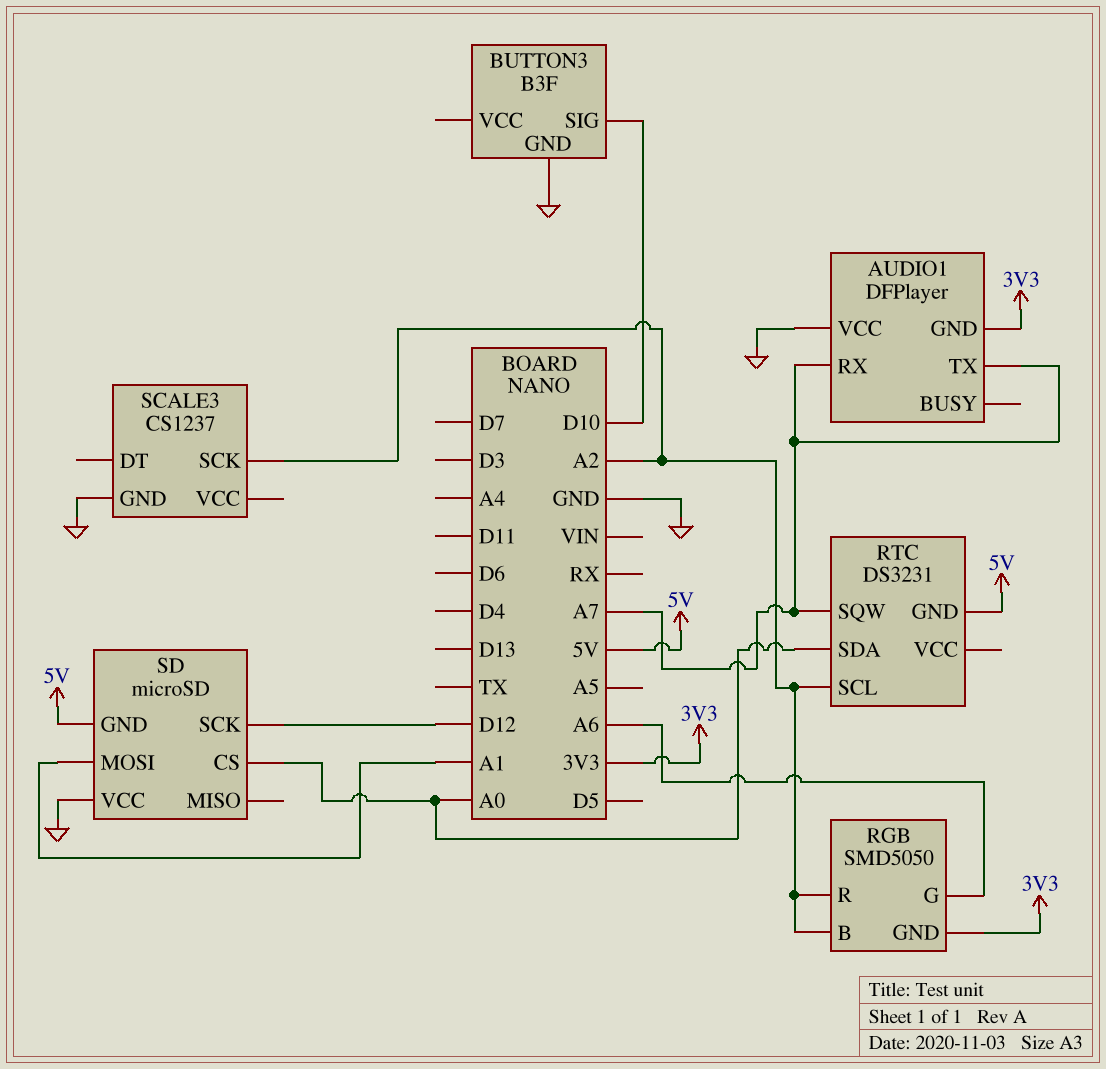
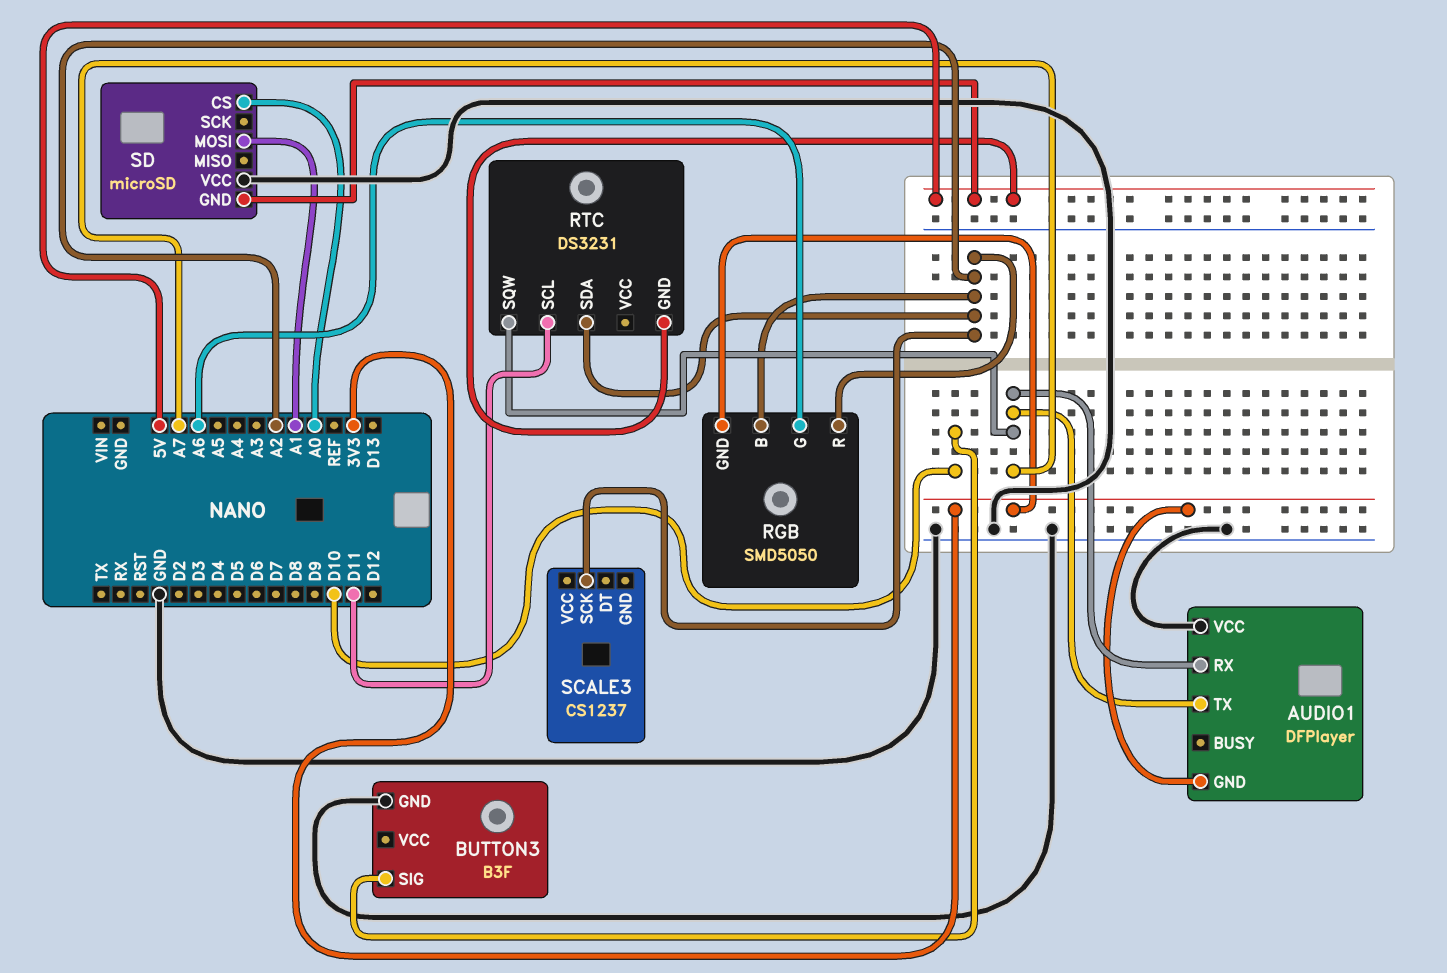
RTC pin SCL: A2 -> D11
RTC pin SDA: A0 -> A2
SCALE3 pin GND: GND -> none
SD pin SCK: D12 -> none

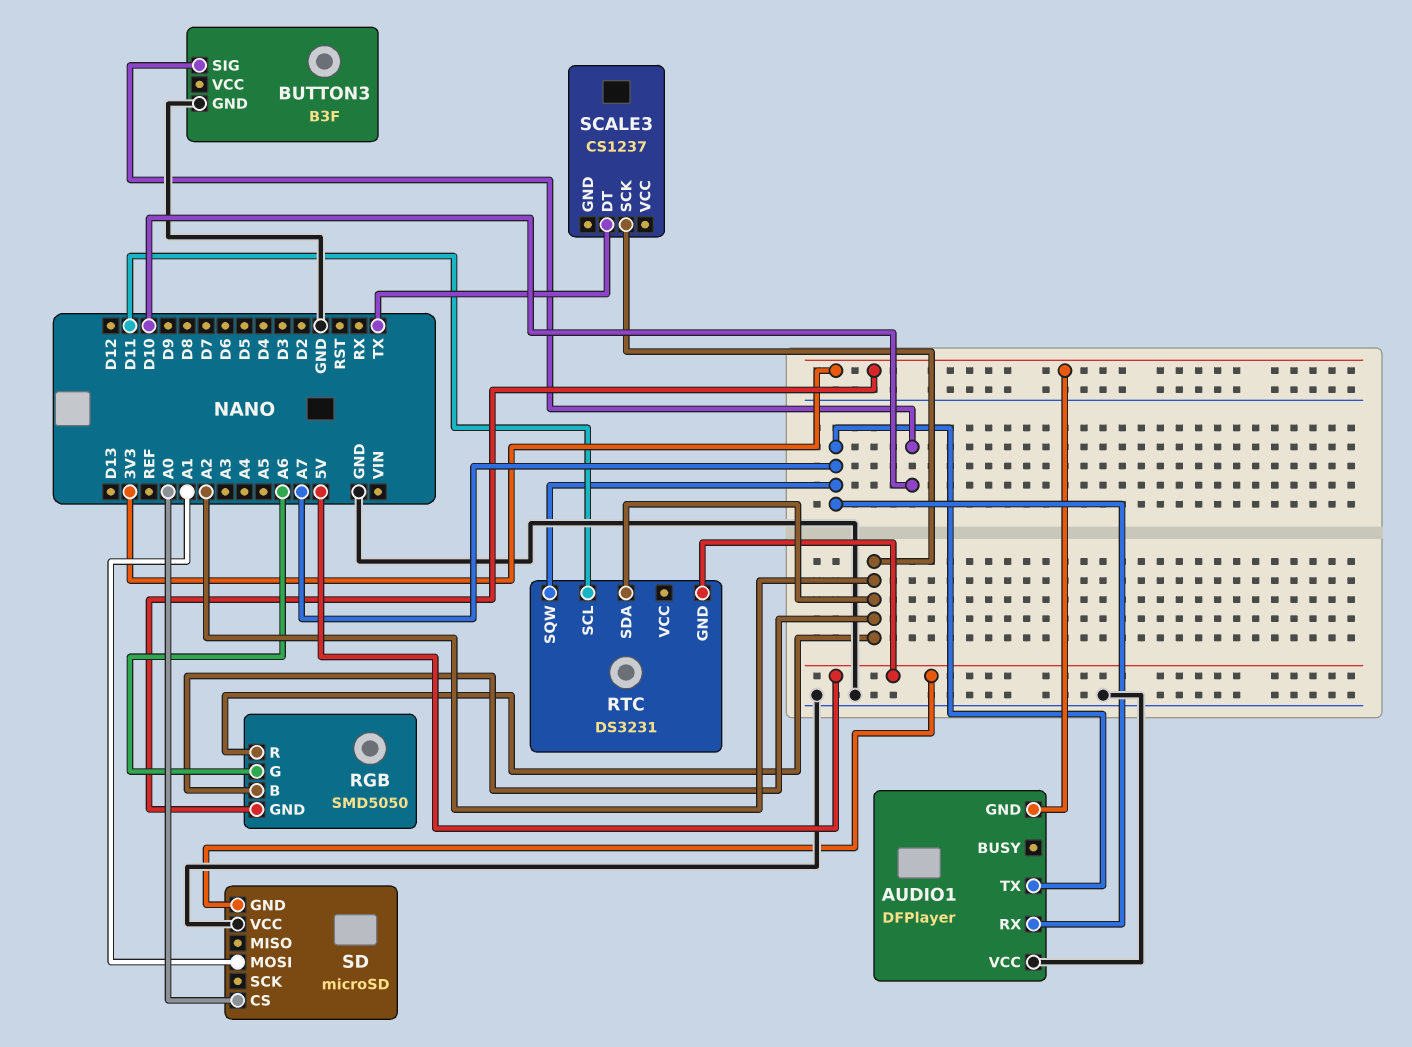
SCALE3 pin DT: none -> TX

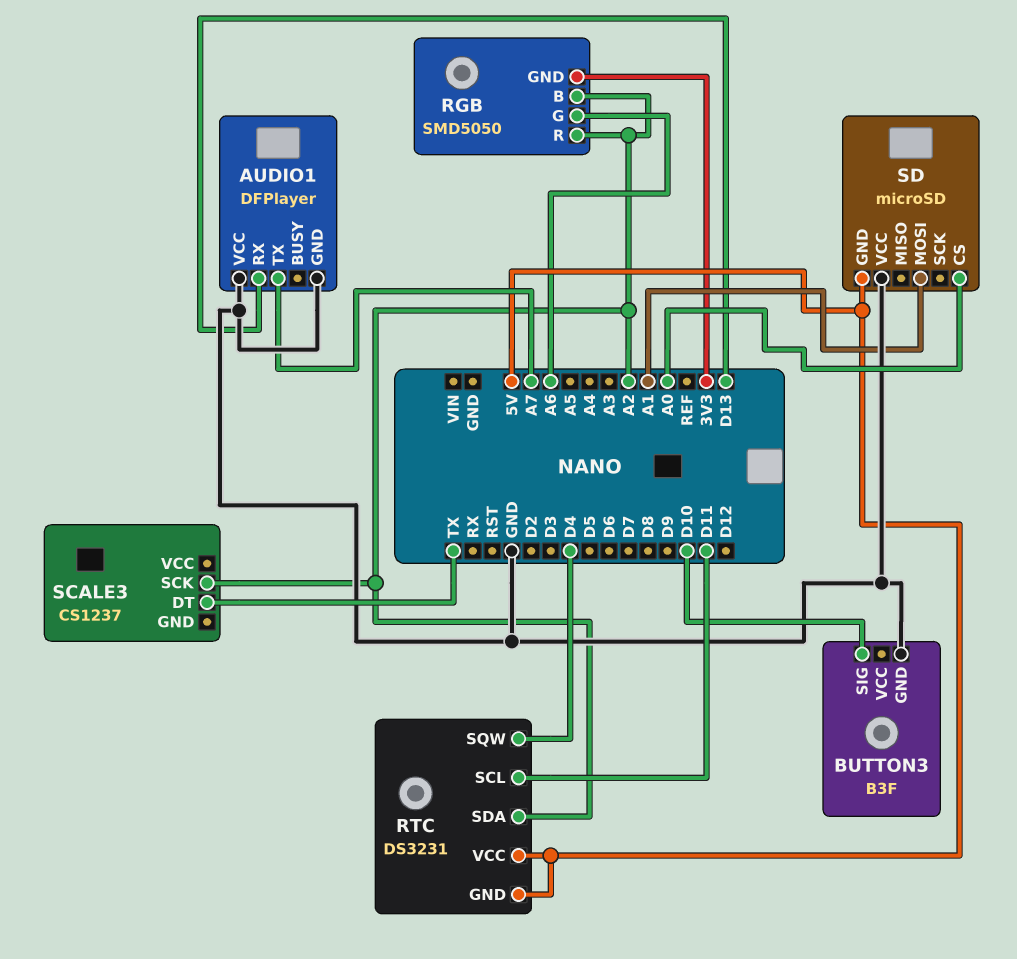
AUDIO1 pin GND: 3V3 -> GND
AUDIO1 pin RX: A7 -> D13
RTC pin SQW: A7 -> D4
RTC pin VCC: none -> 5V

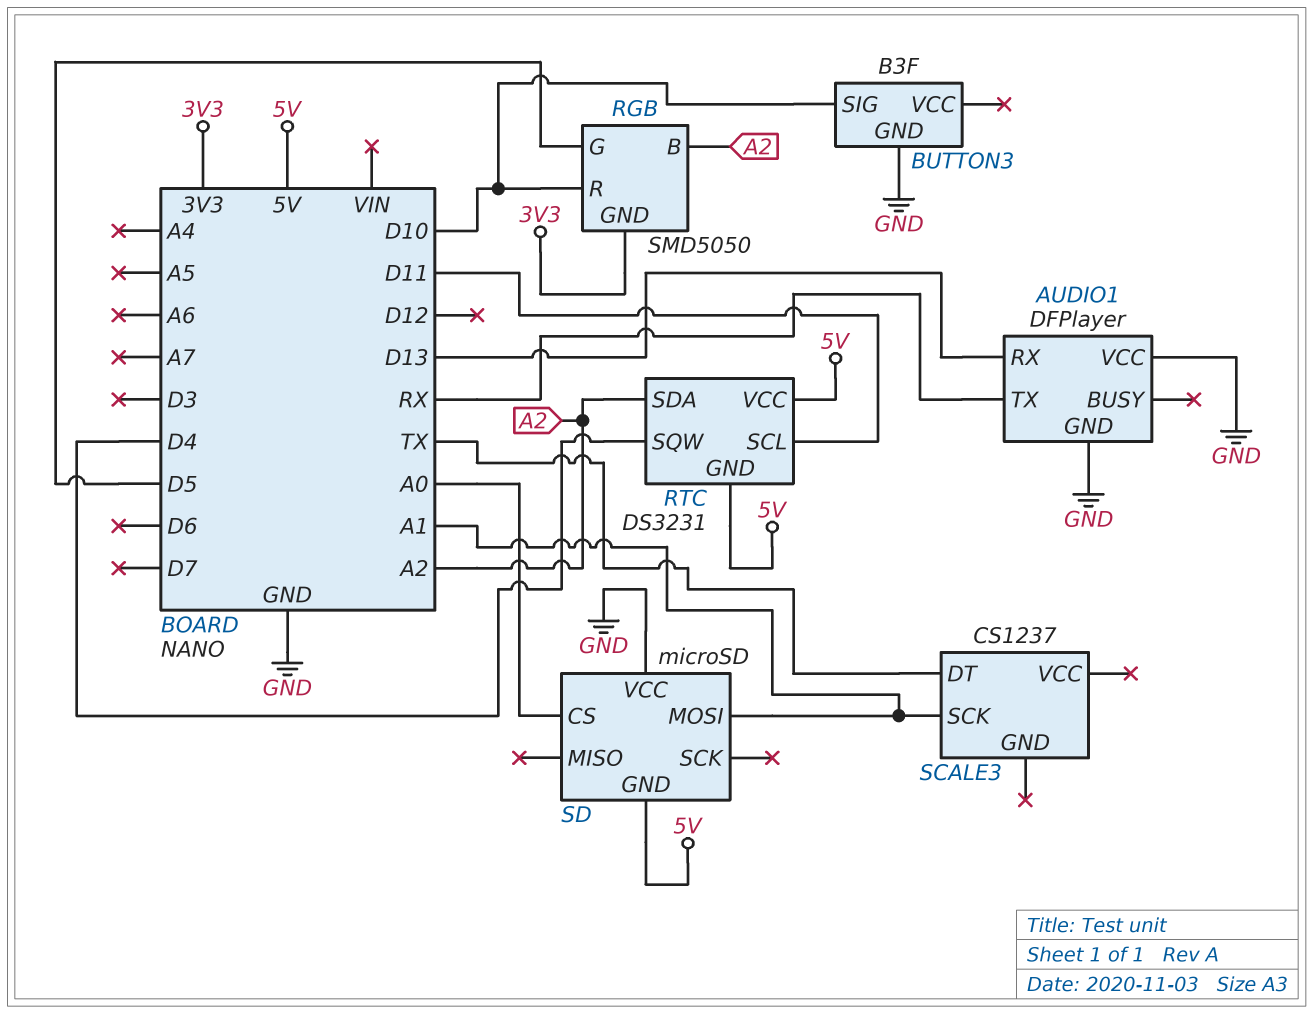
AUDIO1 pin TX: A7 -> RX
RGB pin G: A6 -> D5
RGB pin R: A2 -> D10
SCALE3 pin SCK: A2 -> A1

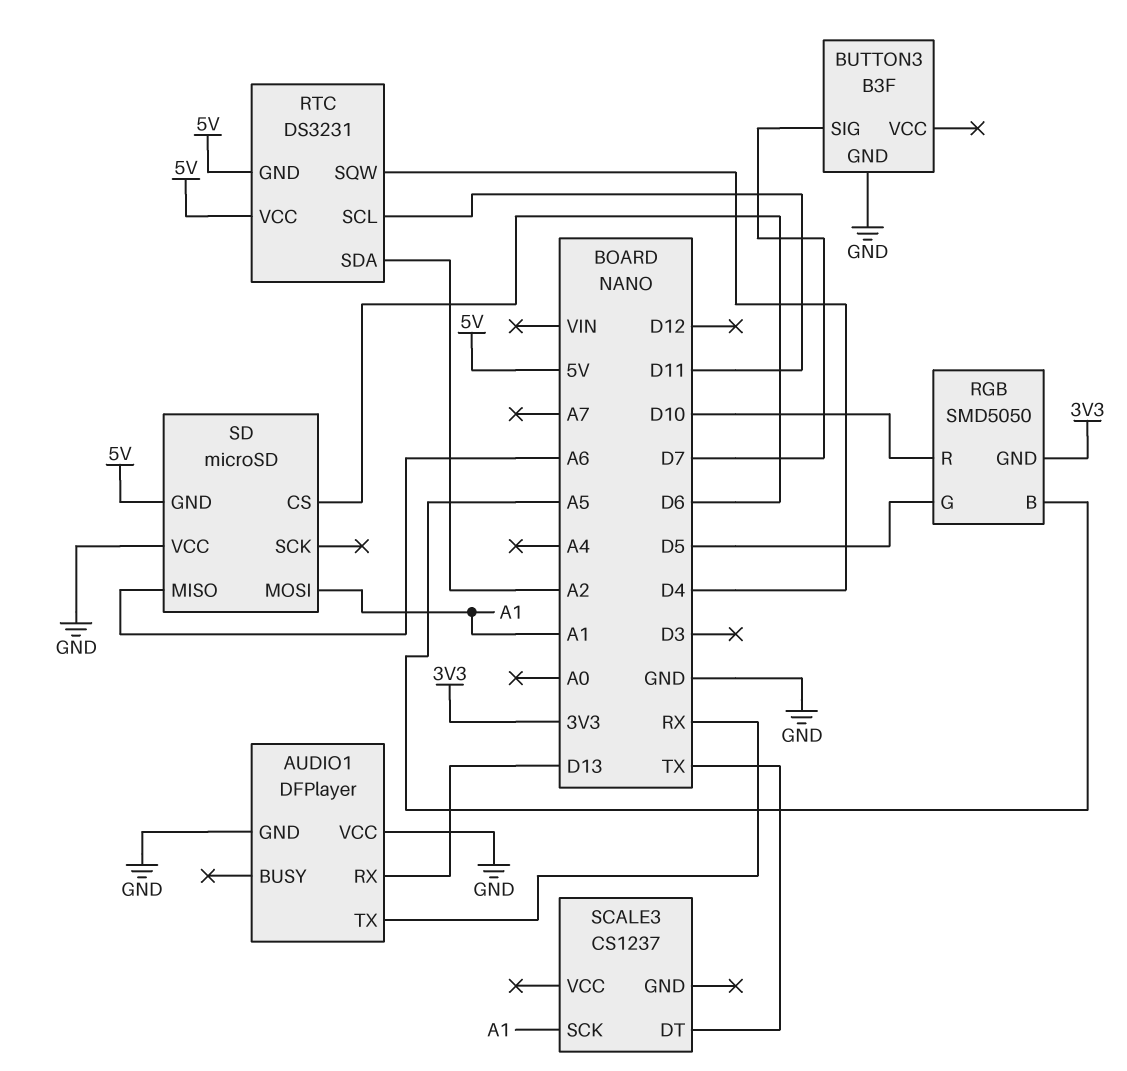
BUTTON3 pin SIG: D10 -> D7
RGB pin B: A2 -> A5
SD pin CS: A0 -> D6
SD pin MISO: none -> A6

